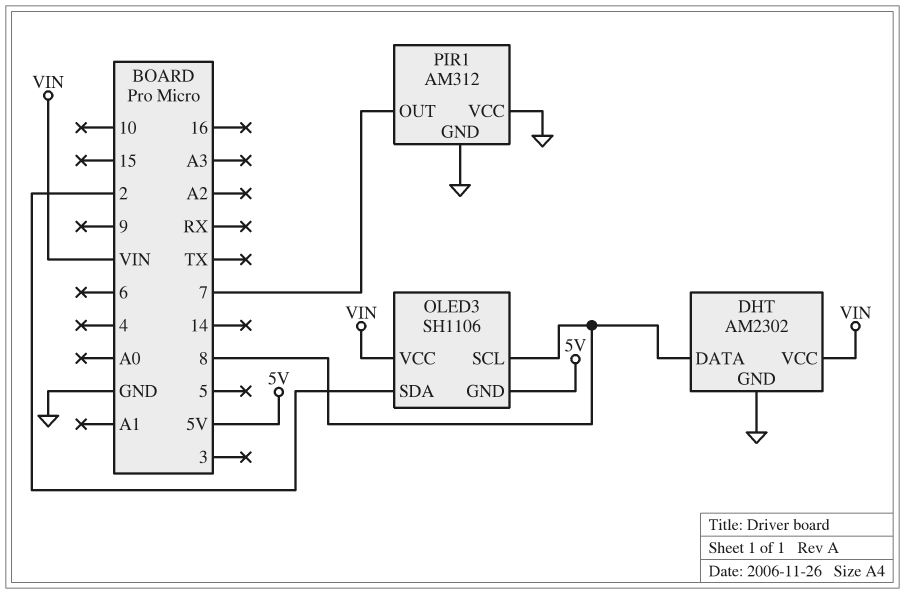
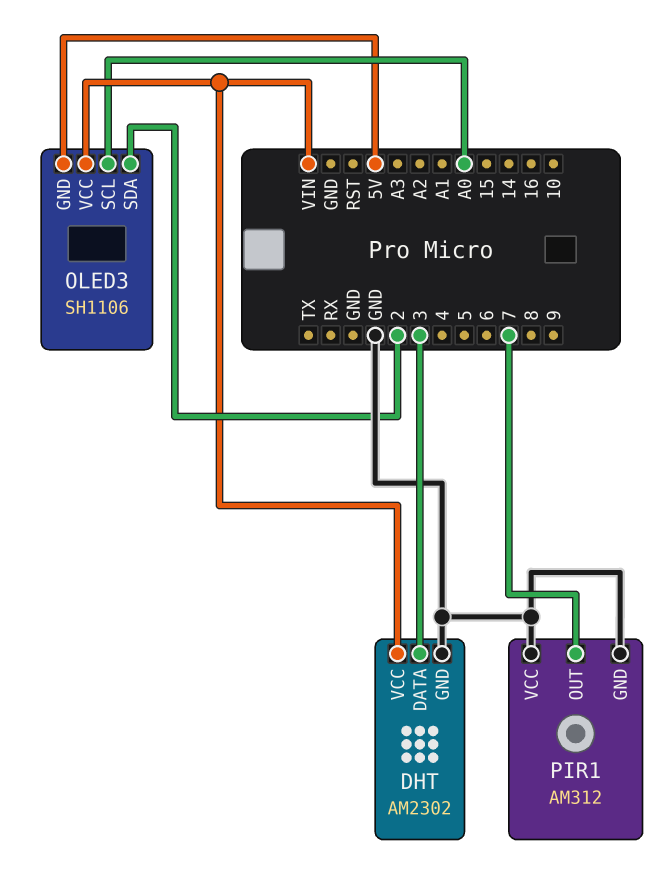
DHT pin DATA: 8 -> 3
OLED3 pin SCL: 8 -> A0

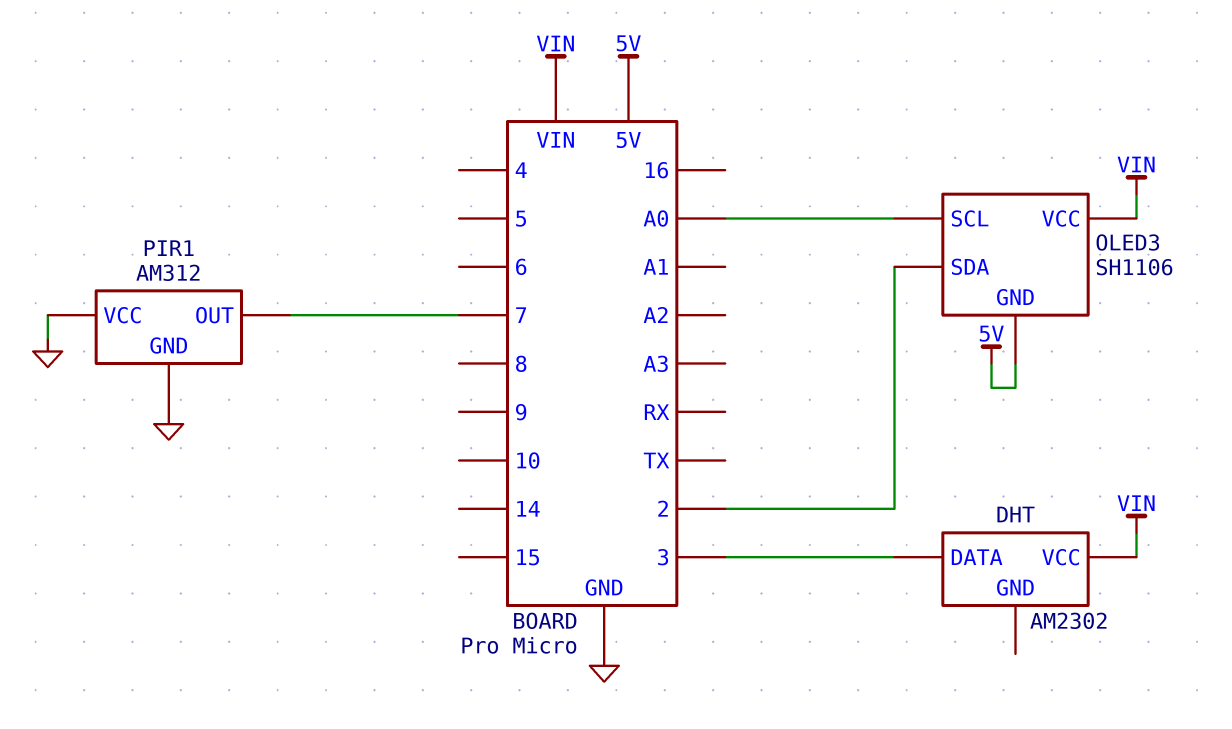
DHT pin GND: GND -> none

